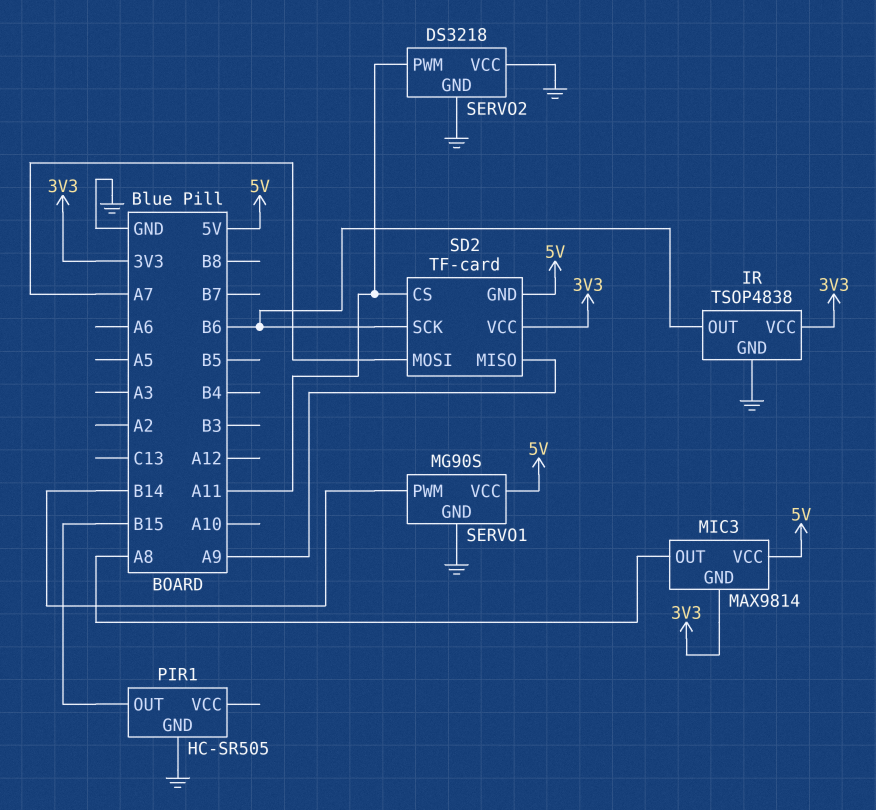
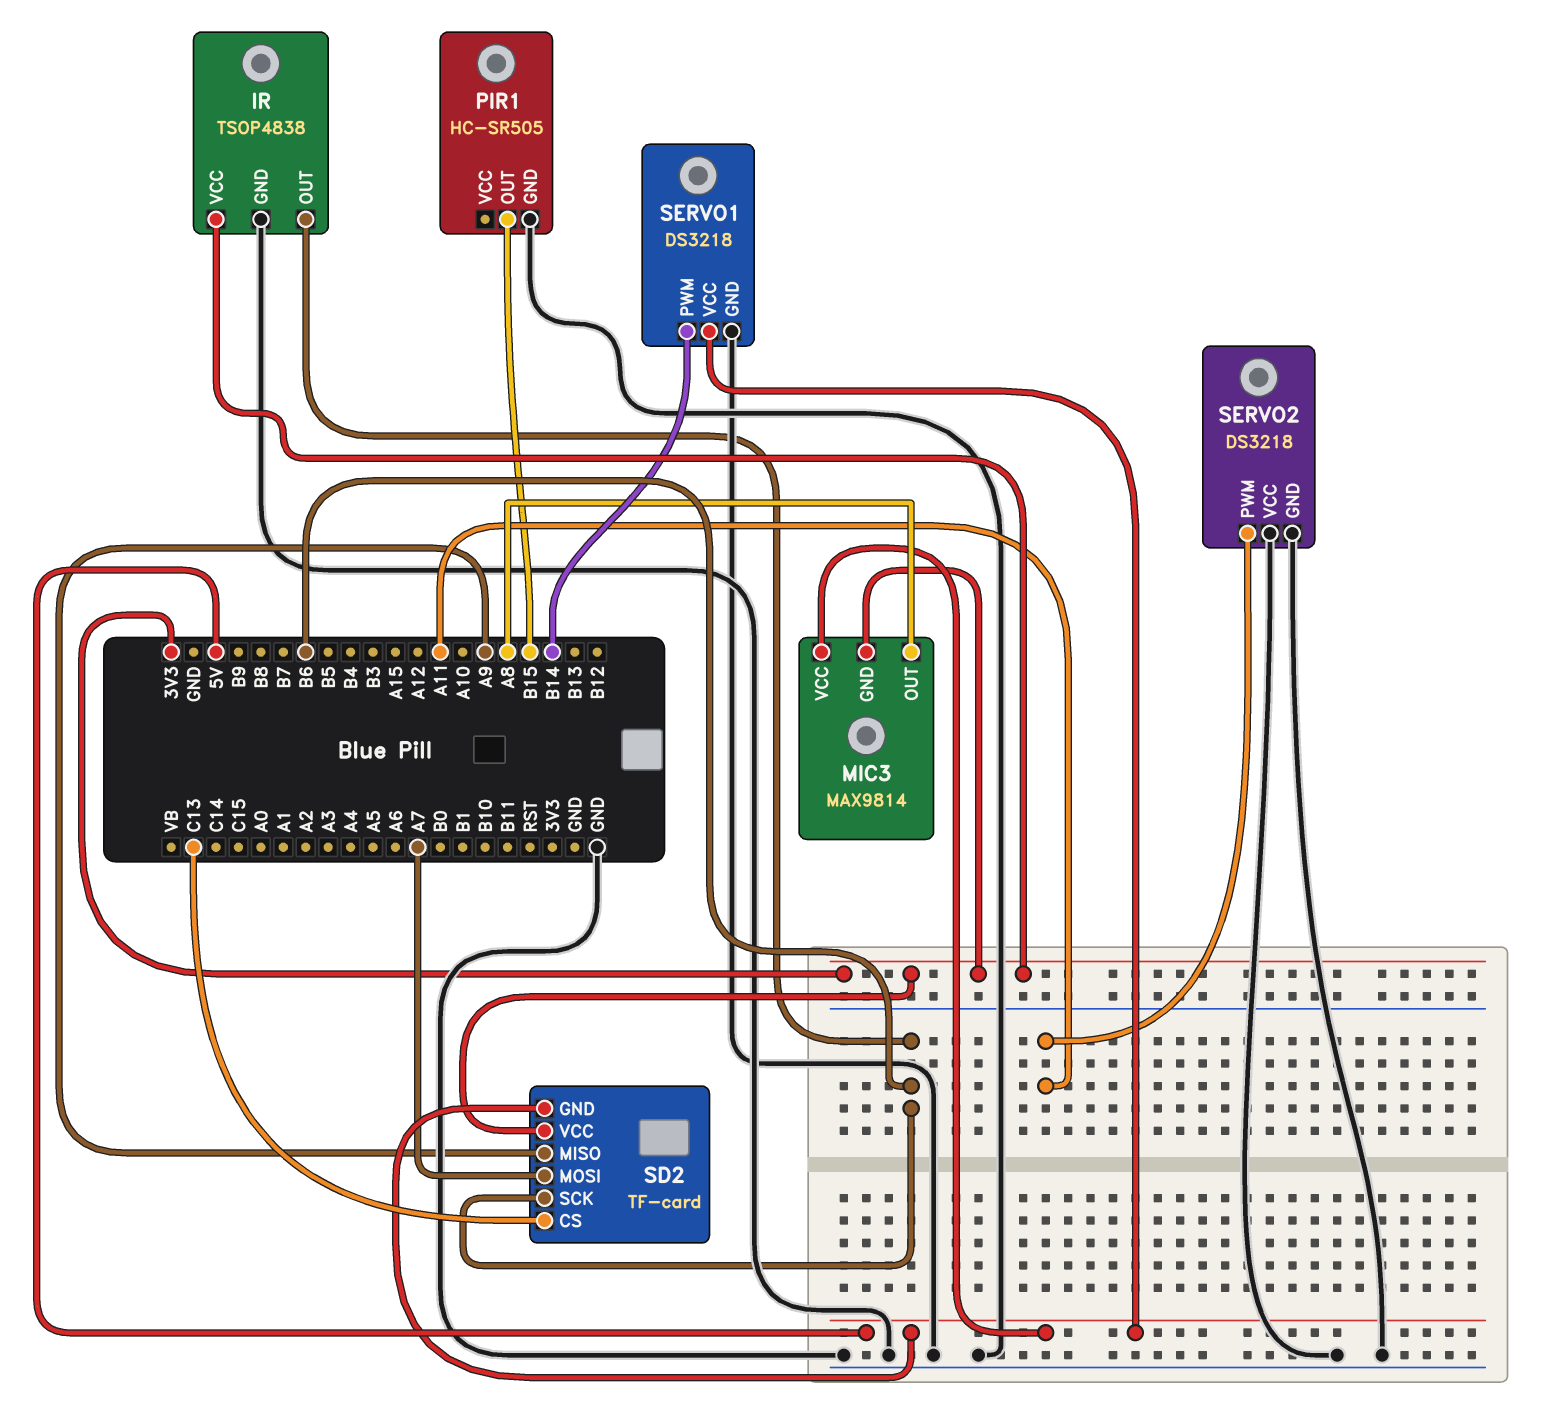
SD2 pin CS: A11 -> C13
SERVO1: MG90S -> DS3218

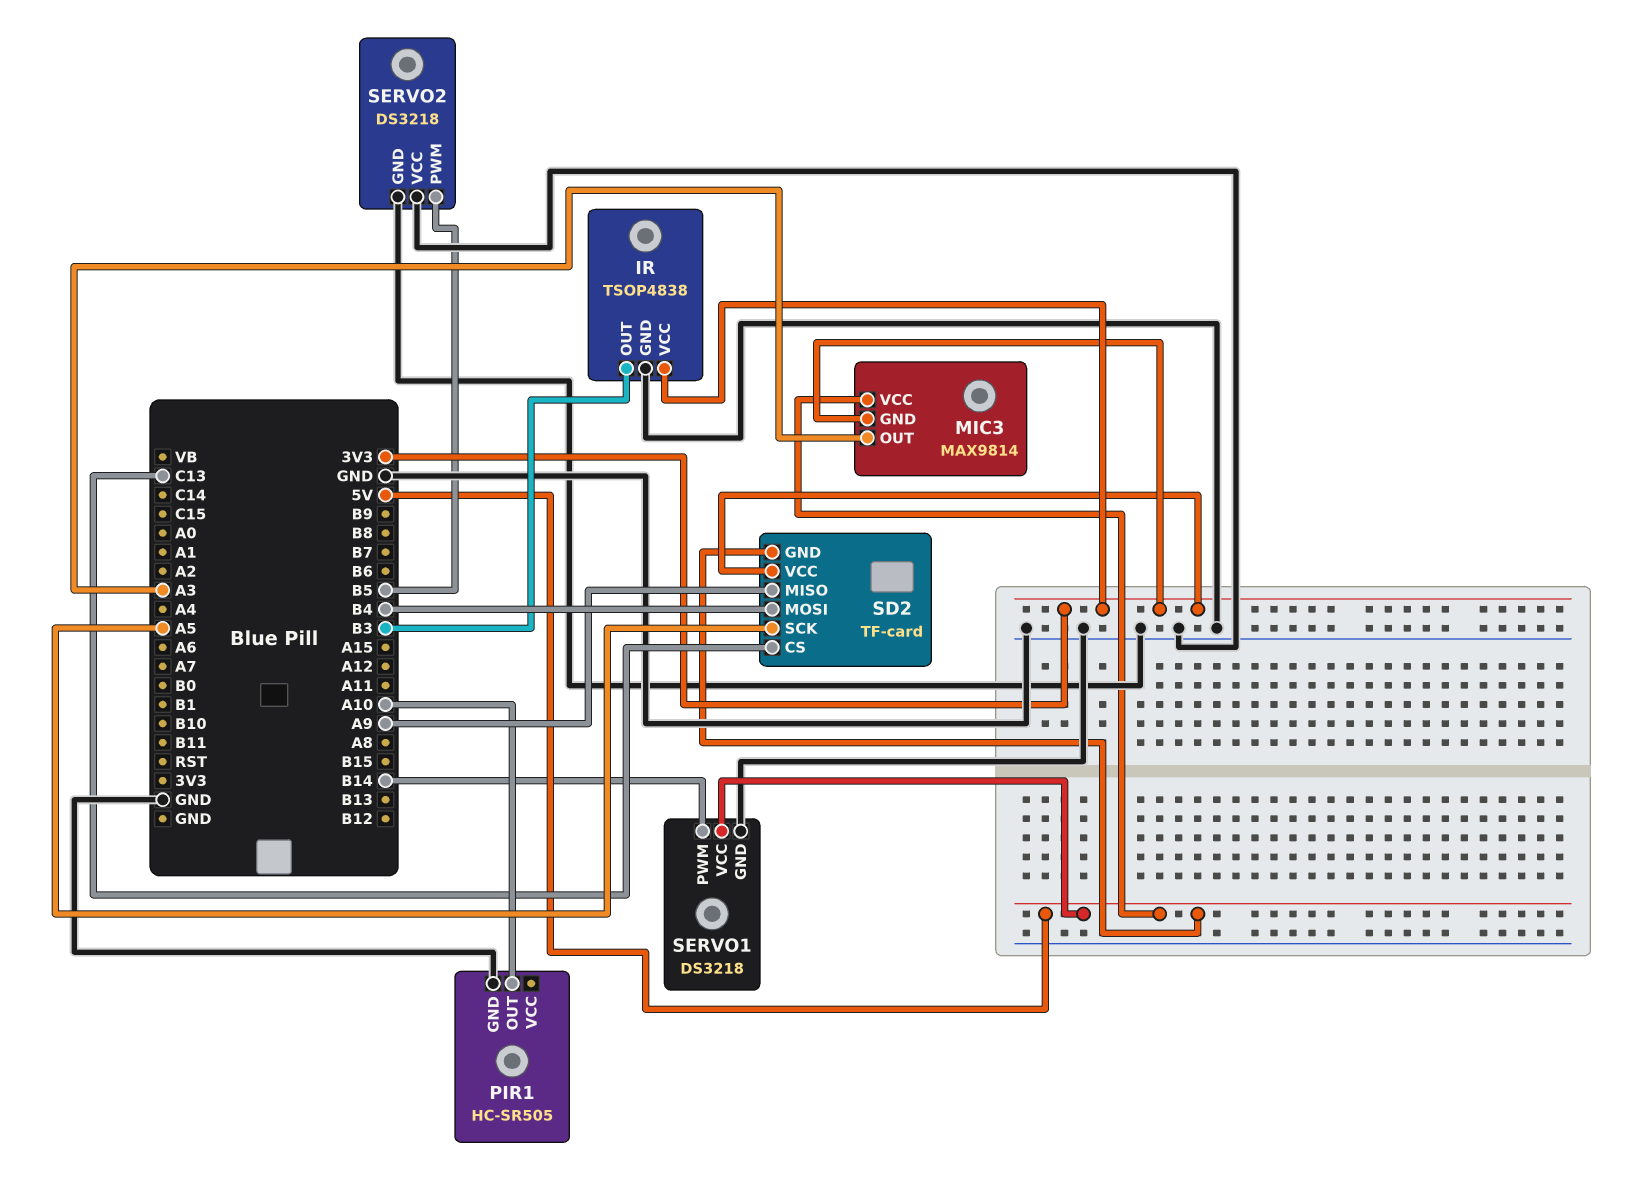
IR pin OUT: B6 -> B3
MIC3 pin OUT: A8 -> A3
PIR1 pin OUT: B15 -> A10
SD2 pin MOSI: A7 -> B4
SD2 pin SCK: B6 -> A5
SERVO2 pin PWM: A11 -> B5

